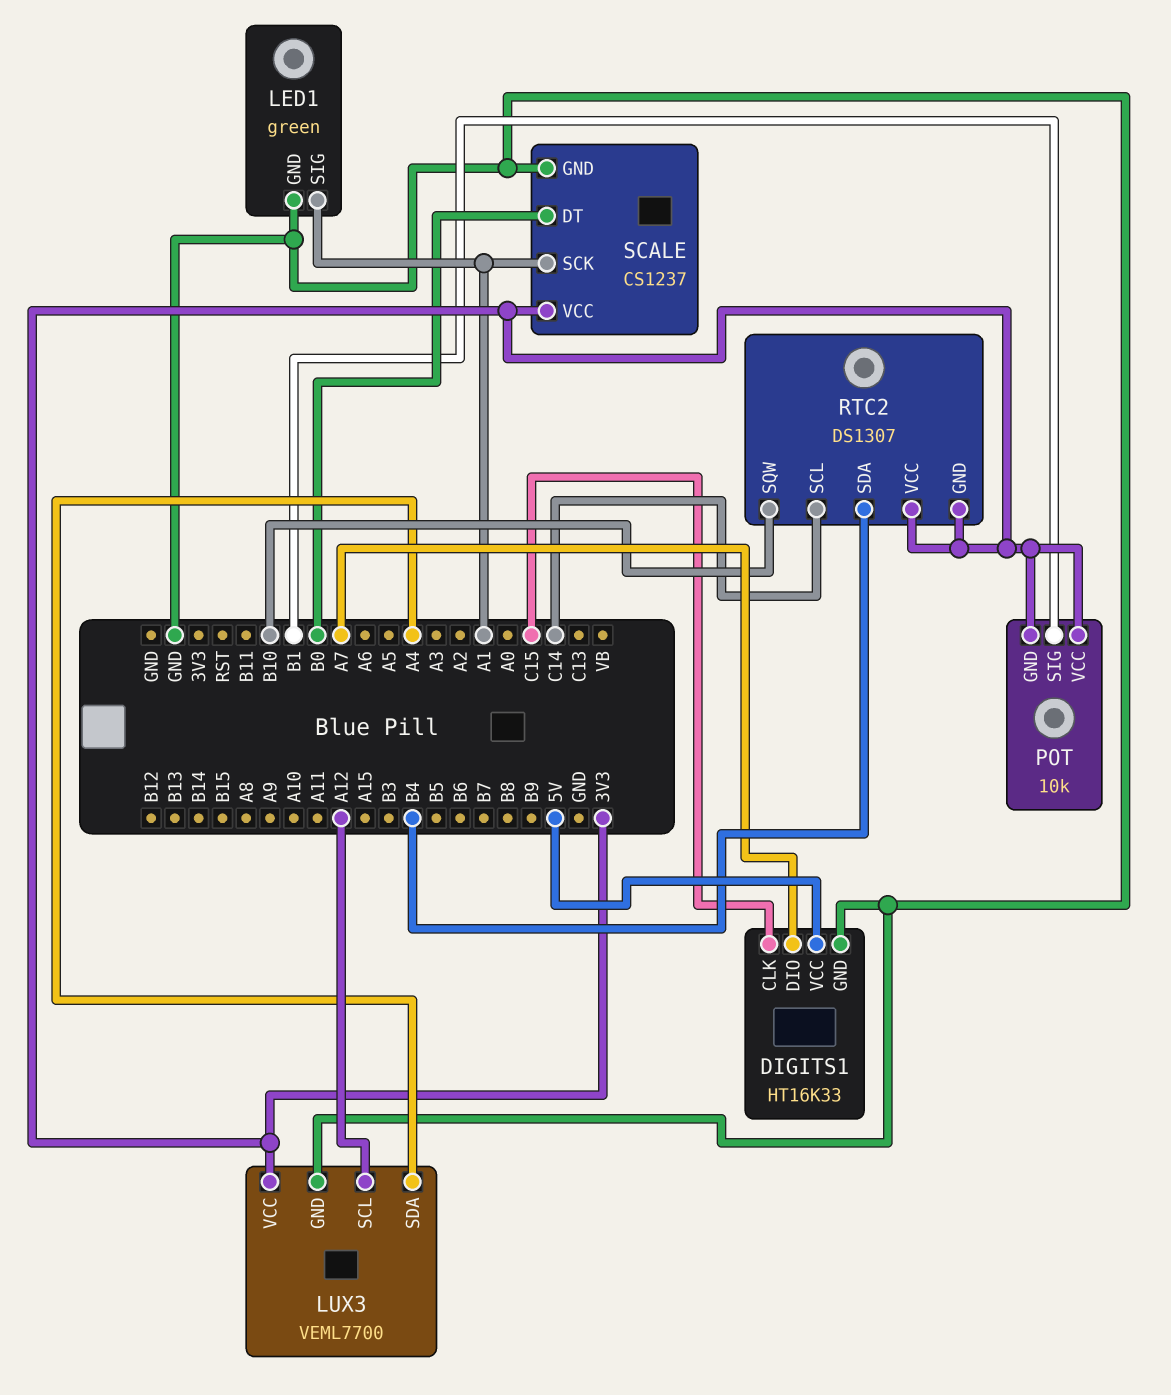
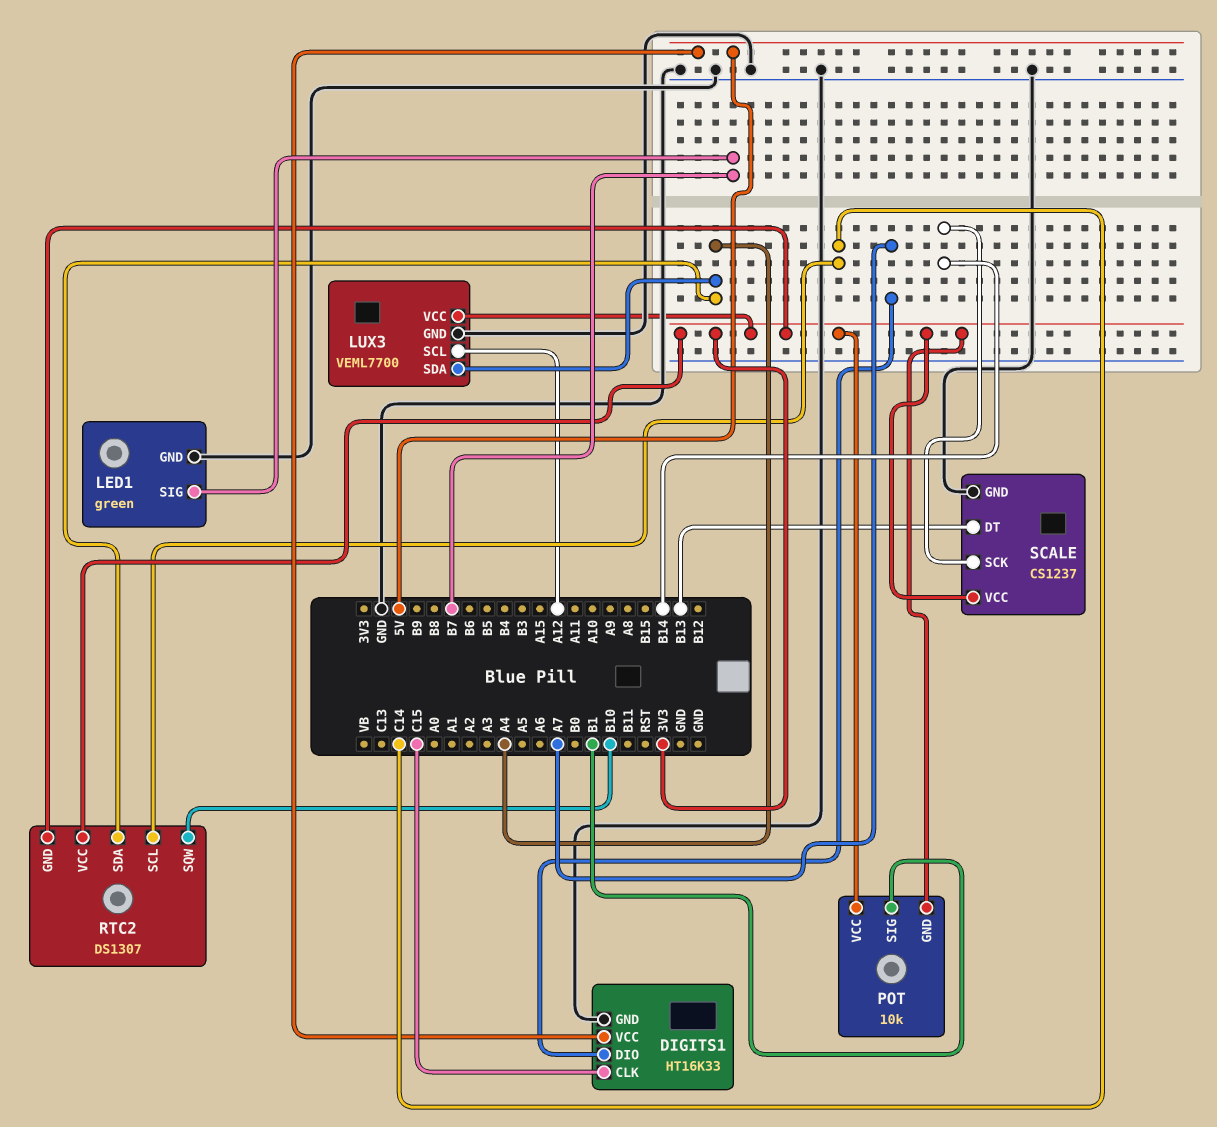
LED1 pin SIG: A1 -> B7
RTC2 pin SDA: B4 -> A4
SCALE pin DT: B0 -> B13
SCALE pin SCK: A1 -> B14

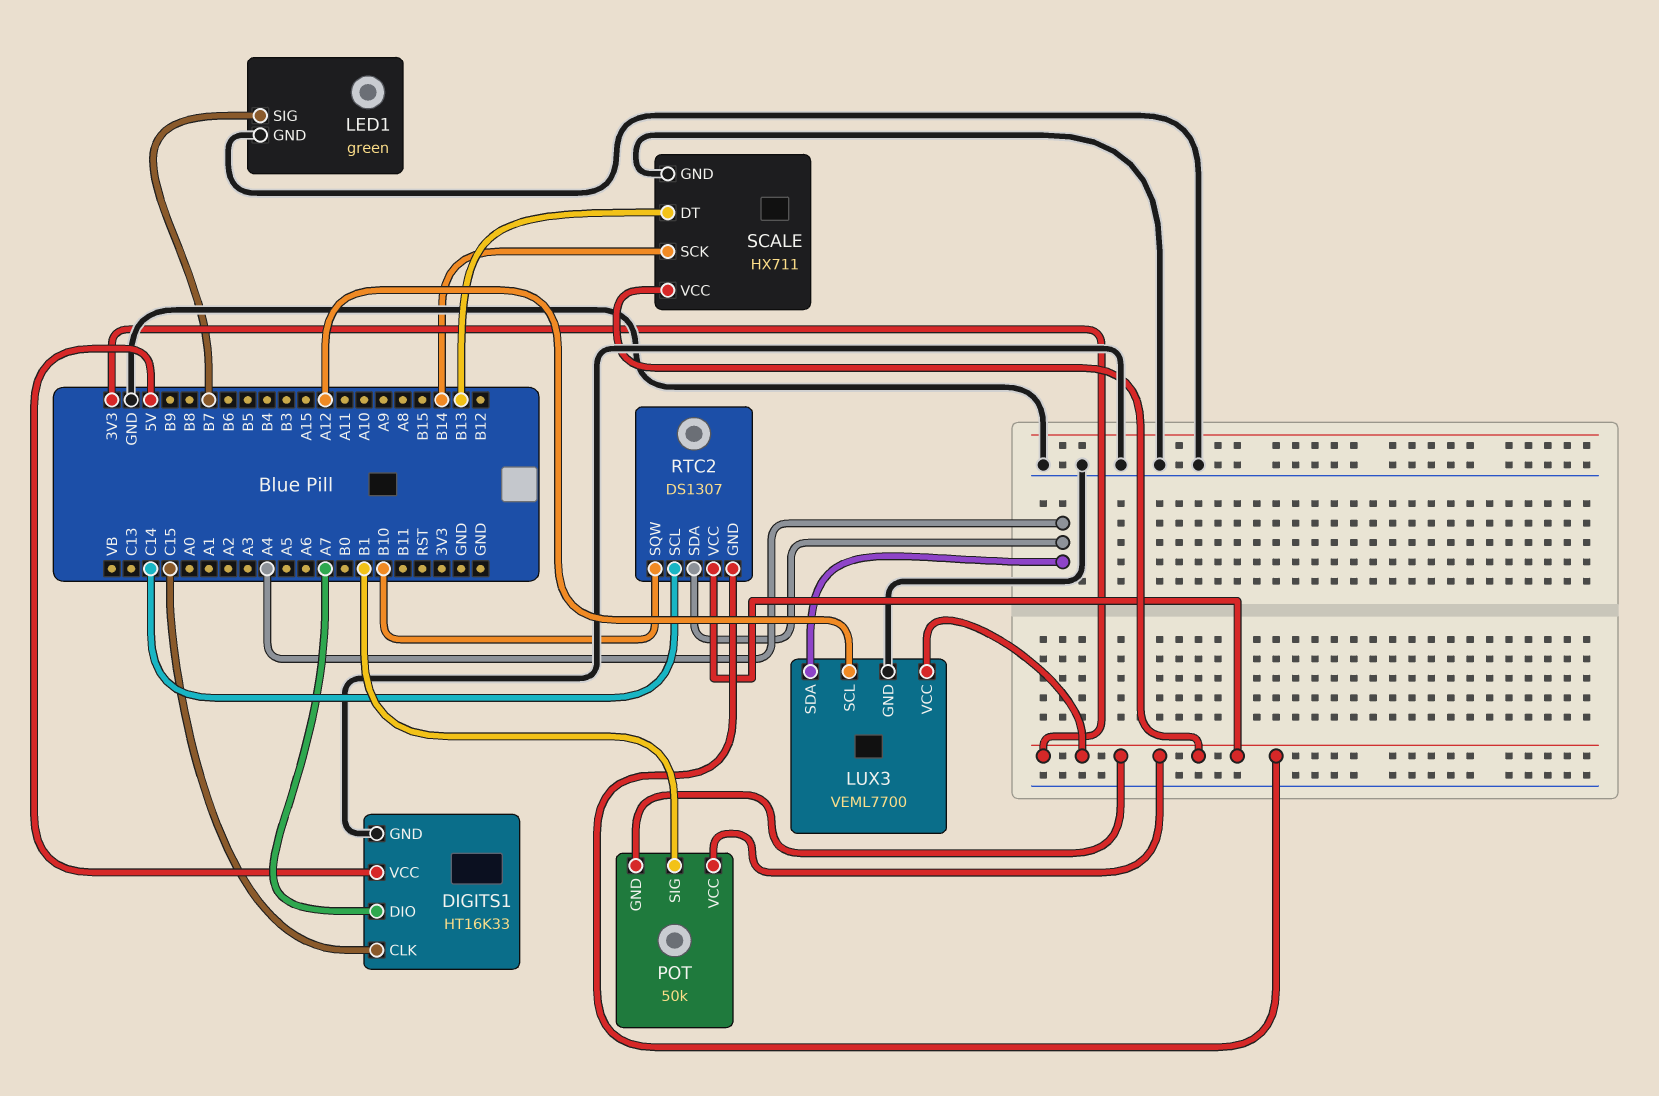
POT: 10k -> 50k
SCALE: CS1237 -> HX711

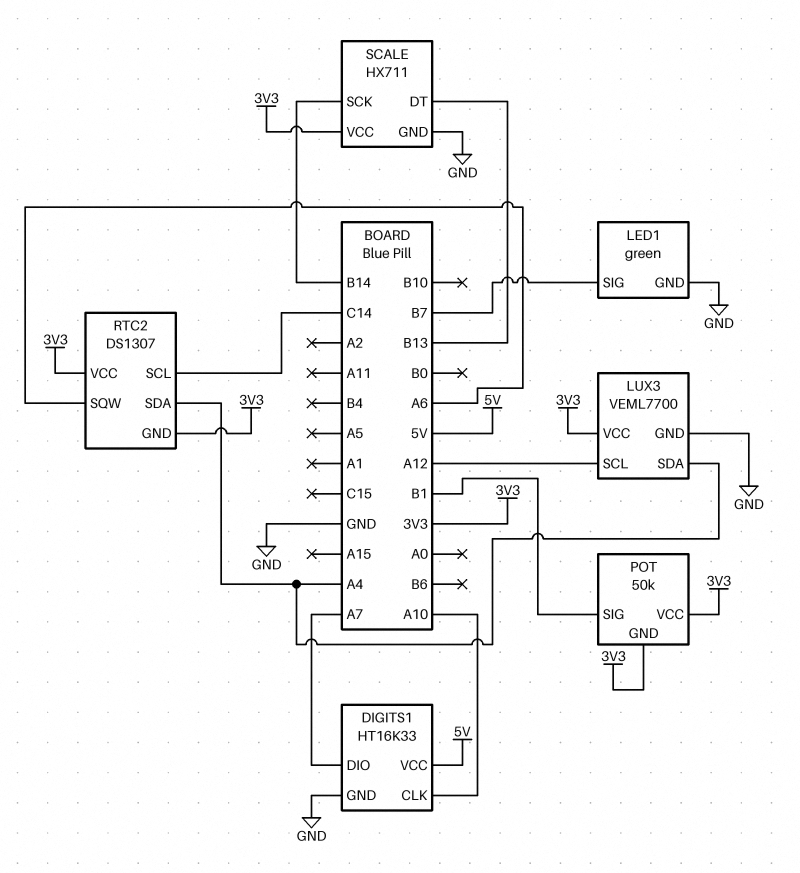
DIGITS1 pin CLK: C15 -> A10
RTC2 pin SQW: B10 -> A6

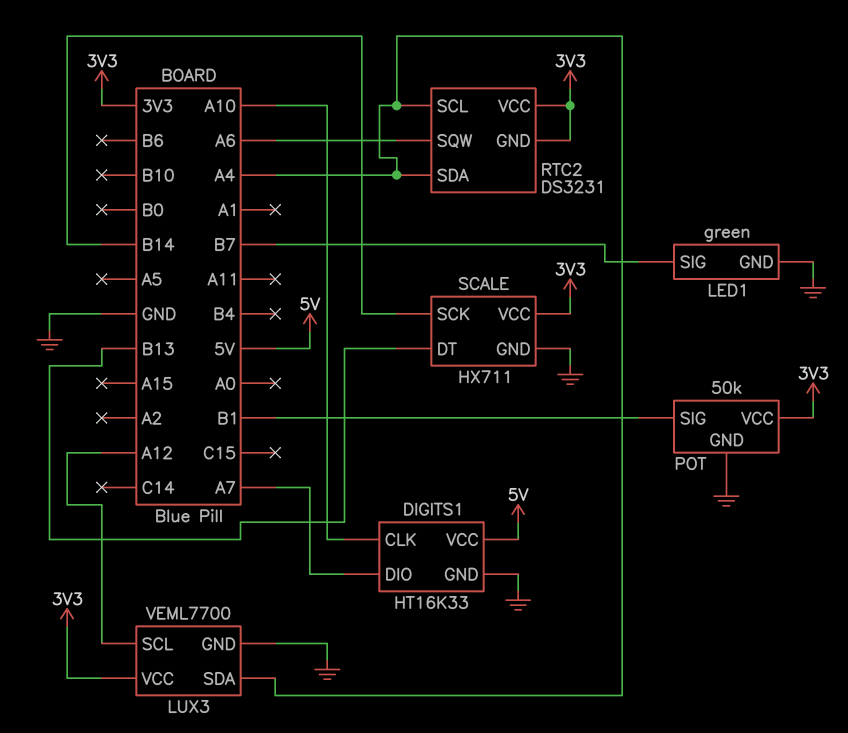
POT pin GND: 3V3 -> GND
RTC2: DS1307 -> DS3231
RTC2 pin SCL: C14 -> A4

